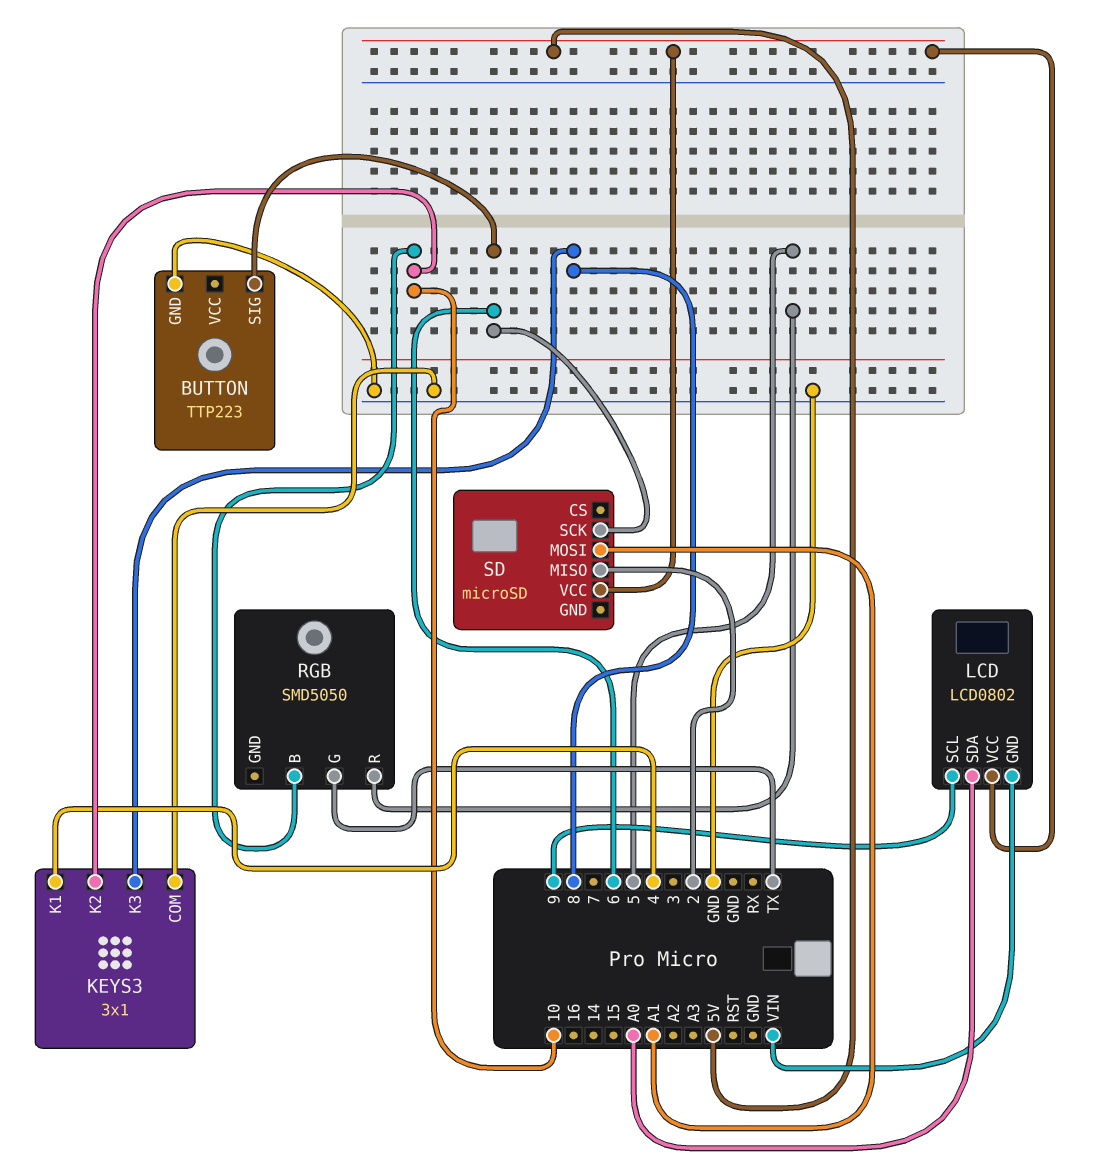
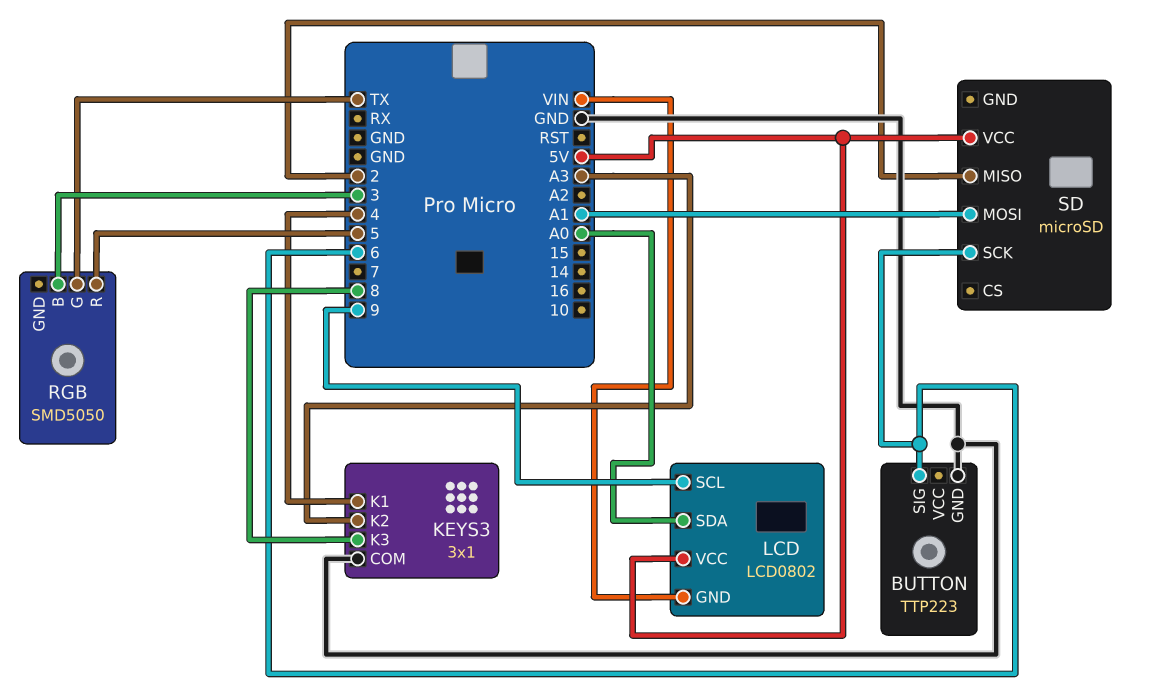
KEYS3 pin K2: 10 -> A3
RGB pin B: 10 -> 3

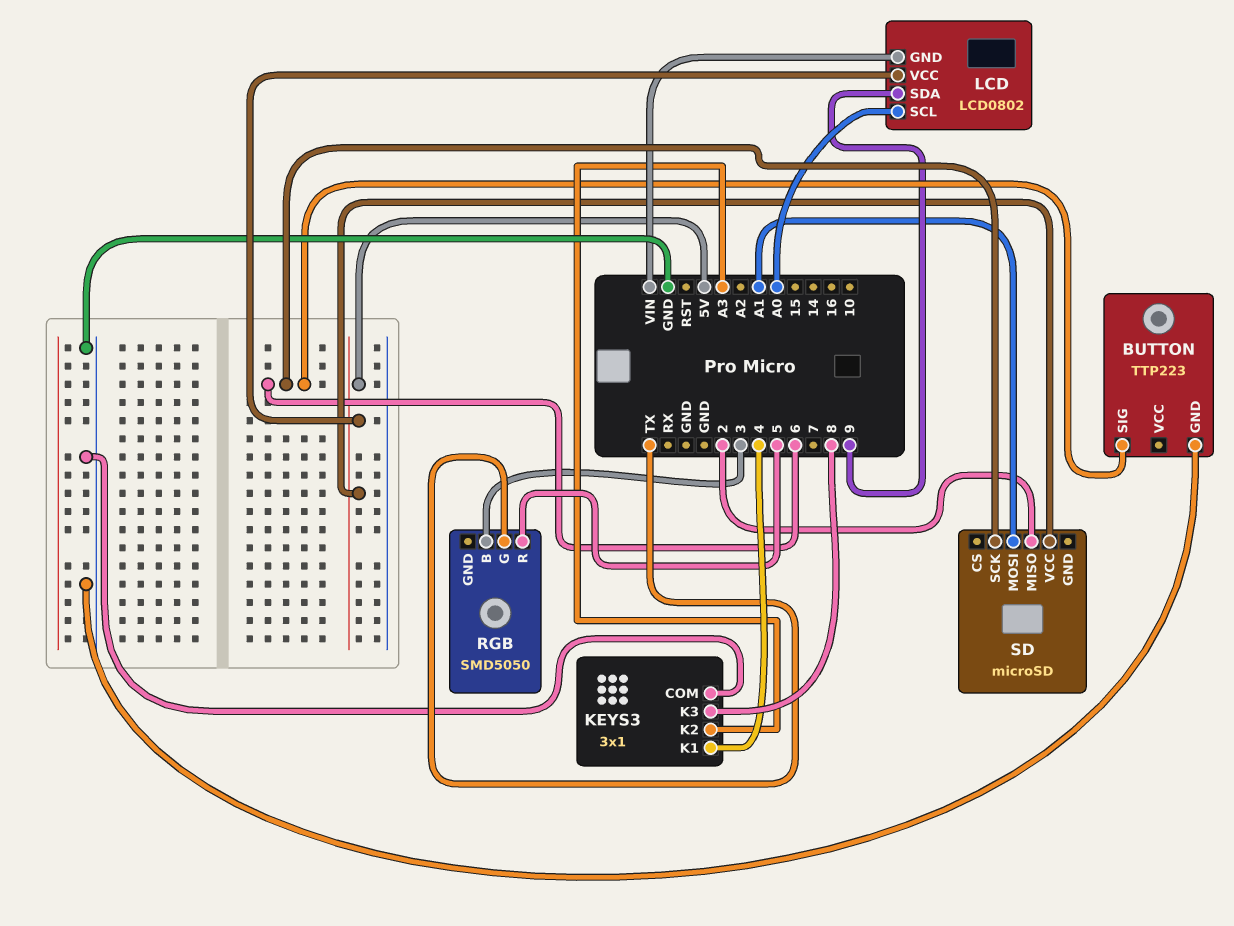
LCD pin SCL: 9 -> A0
LCD pin SDA: A0 -> 9

